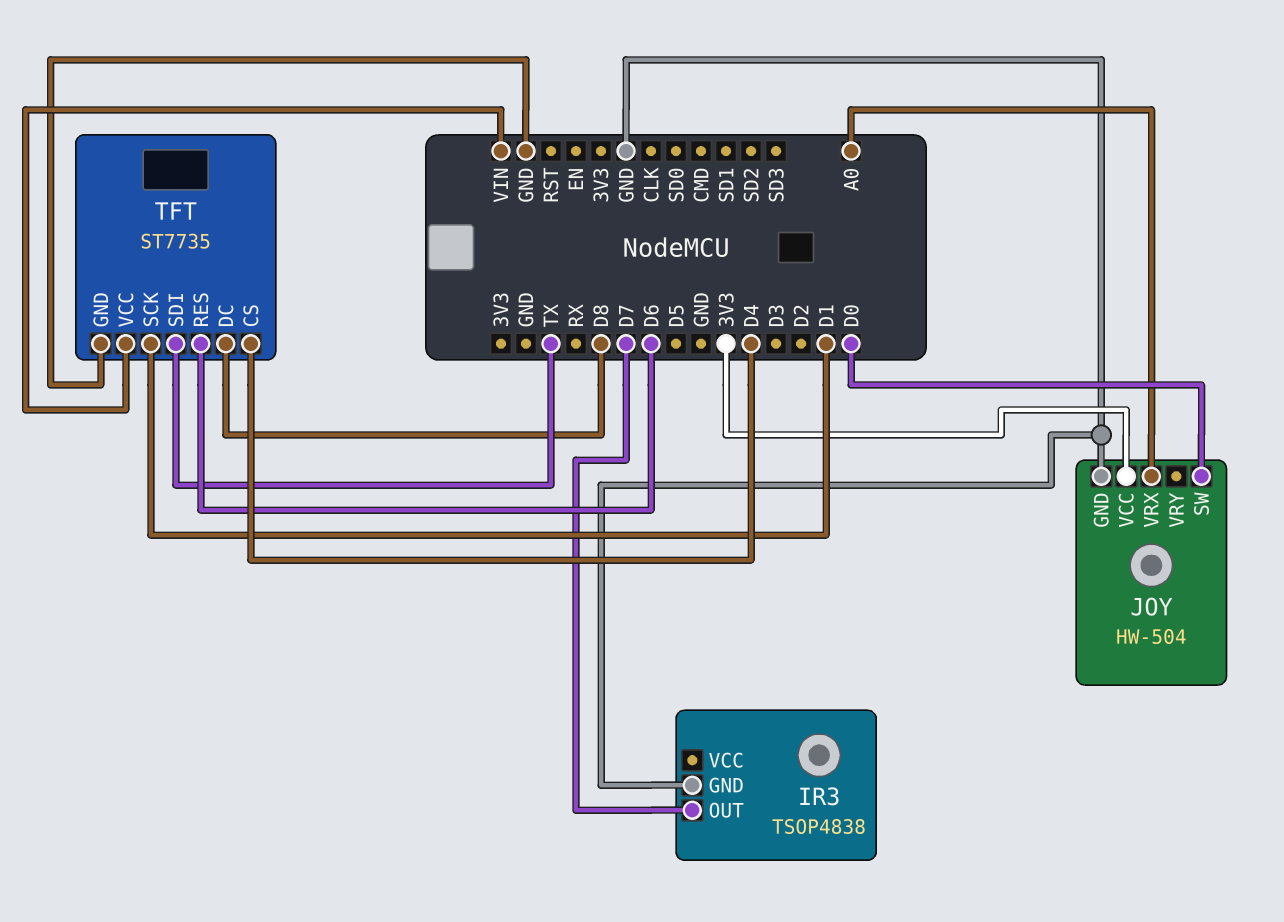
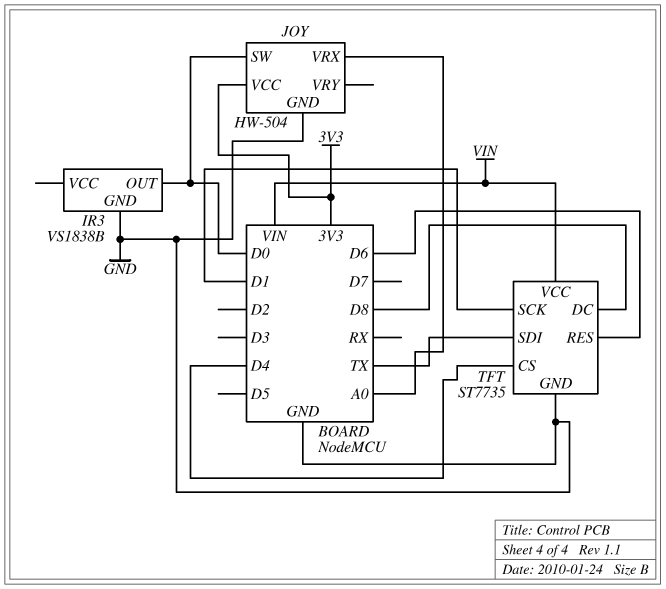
IR3: TSOP4838 -> VS1838B
IR3 pin OUT: D7 -> D0

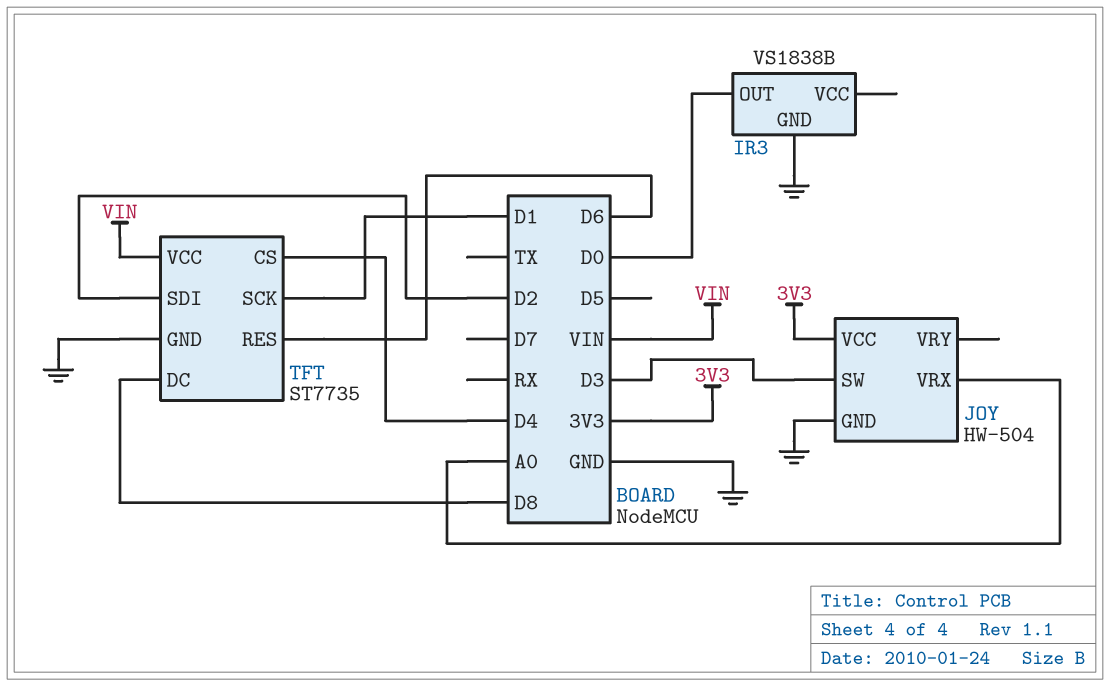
JOY pin SW: D0 -> D3
TFT pin SDI: TX -> D2

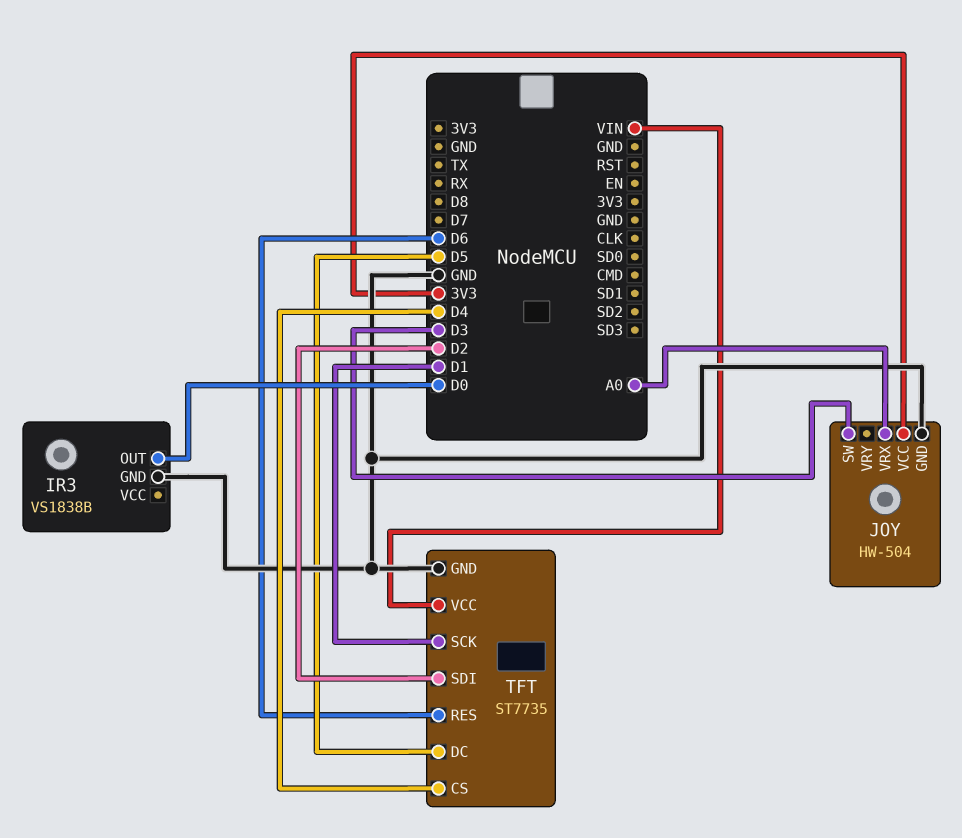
TFT pin DC: D8 -> D5

